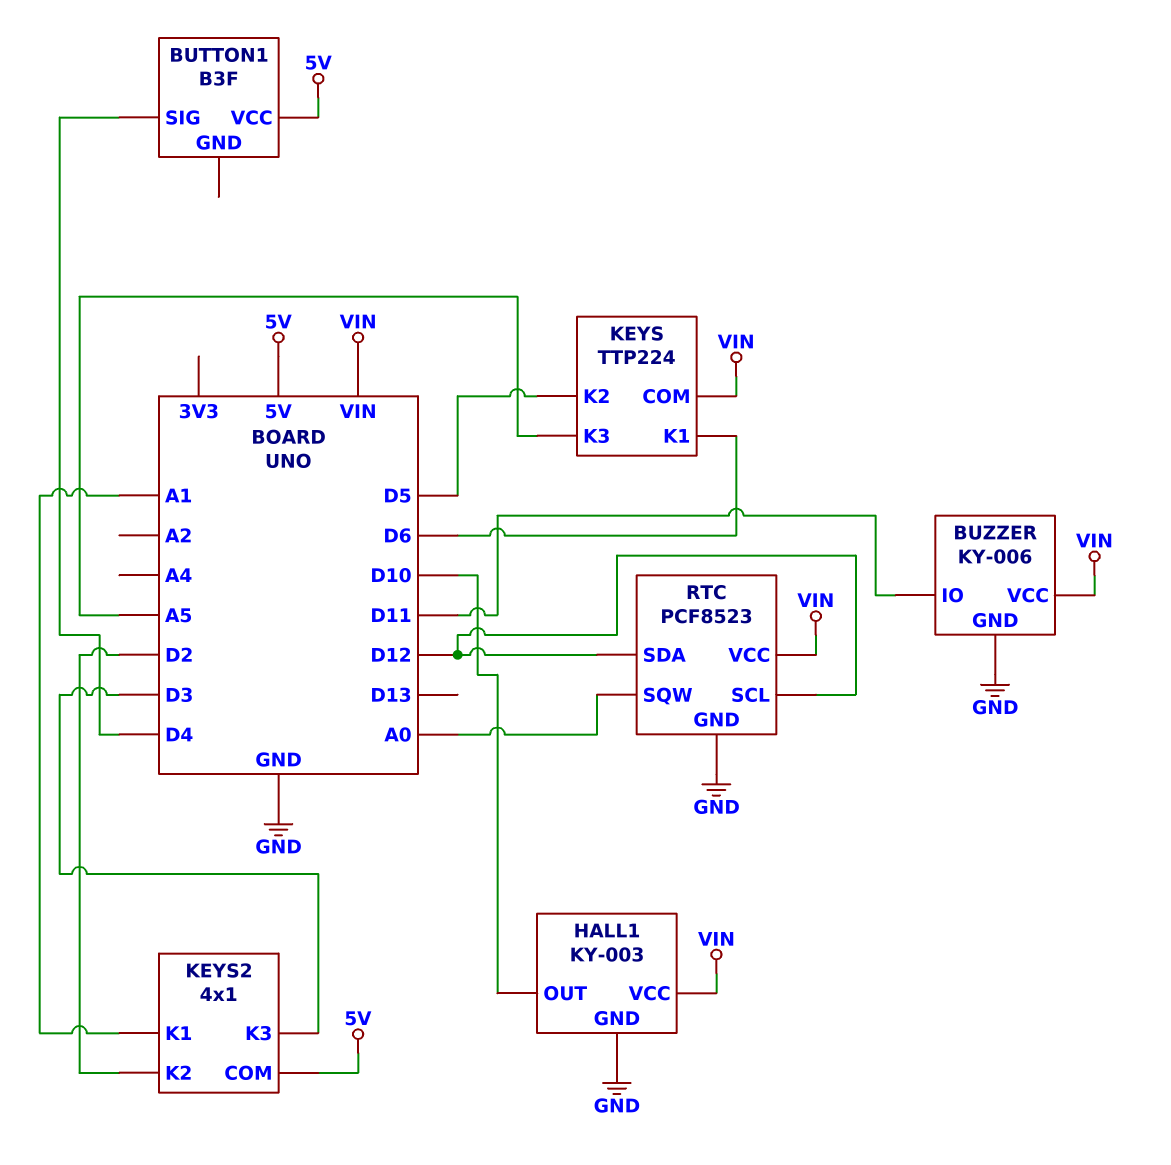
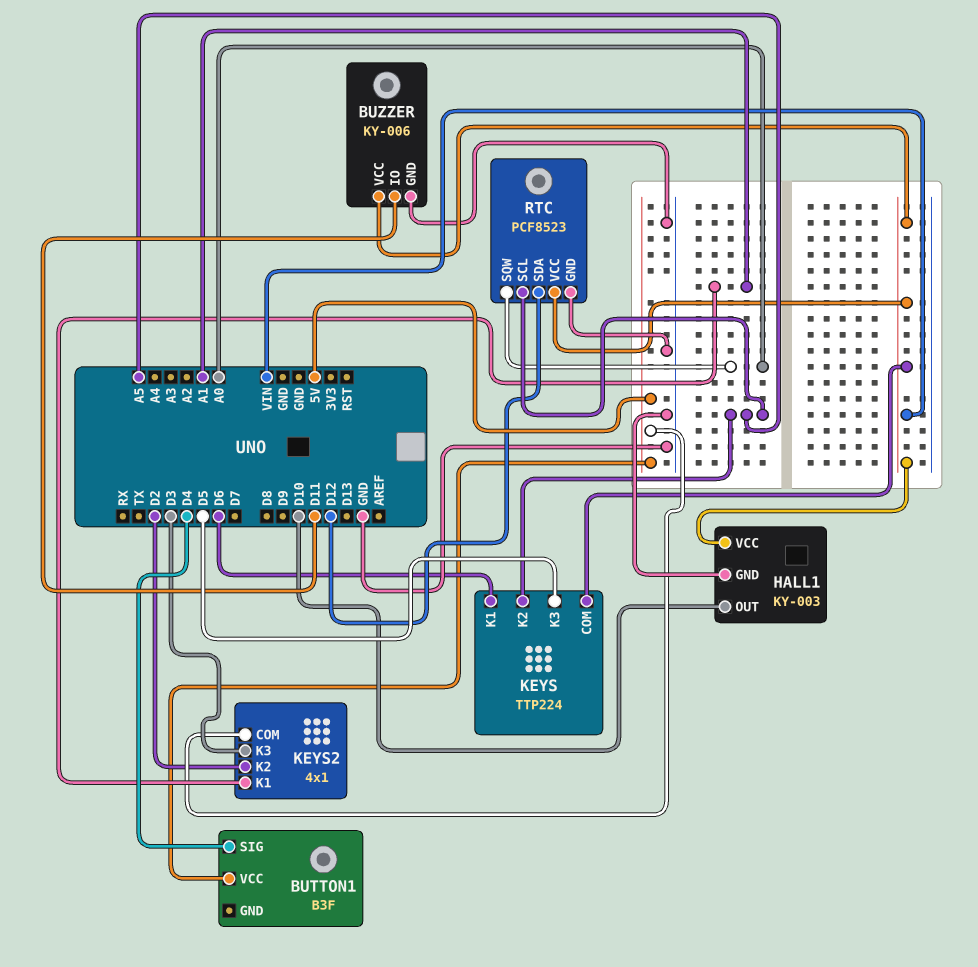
KEYS pin K2: D5 -> A5
KEYS pin K3: A5 -> D5
RTC pin SCL: D12 -> A5

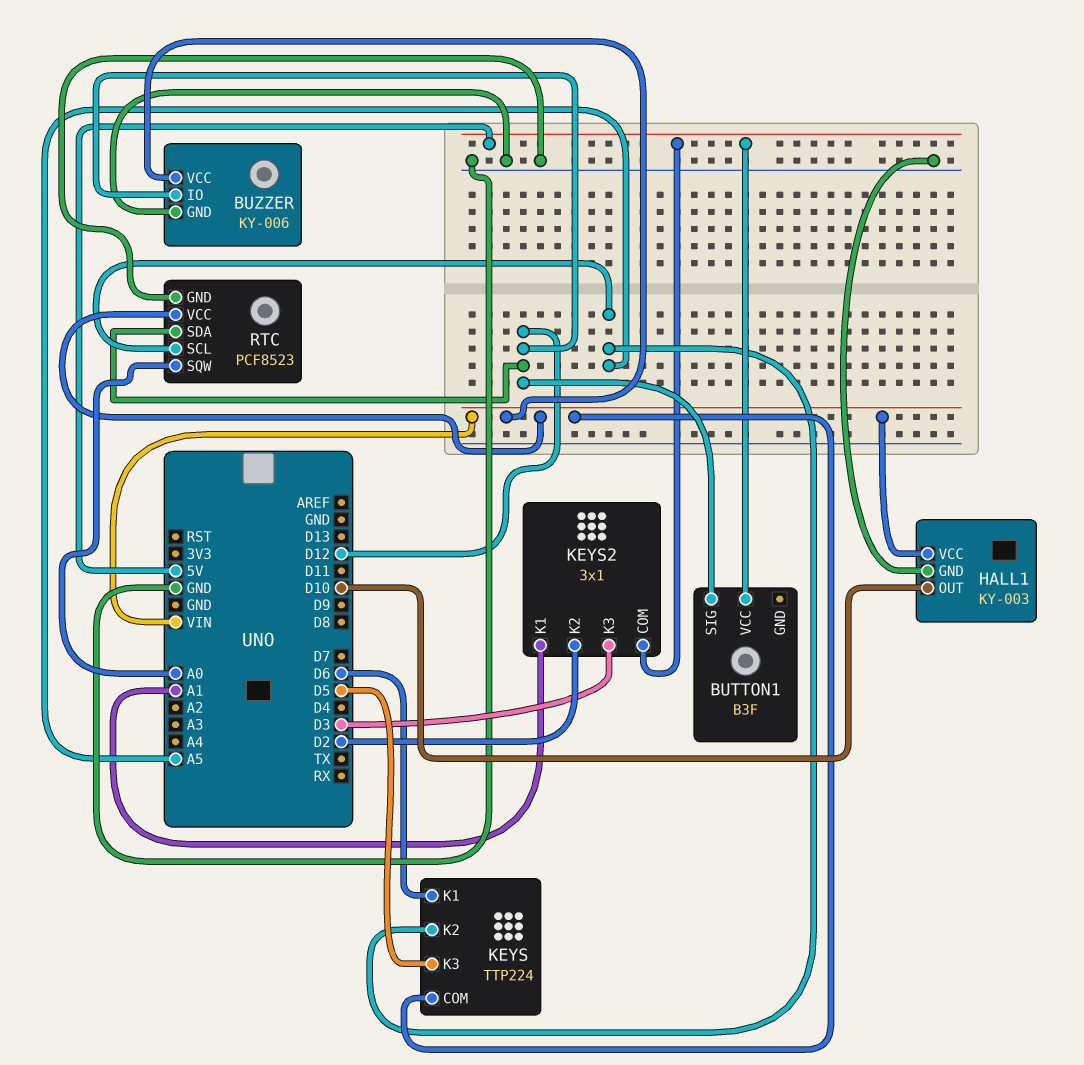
BUTTON1 pin SIG: D4 -> D12
BUZZER pin IO: D11 -> D12
KEYS2: 4x1 -> 3x1

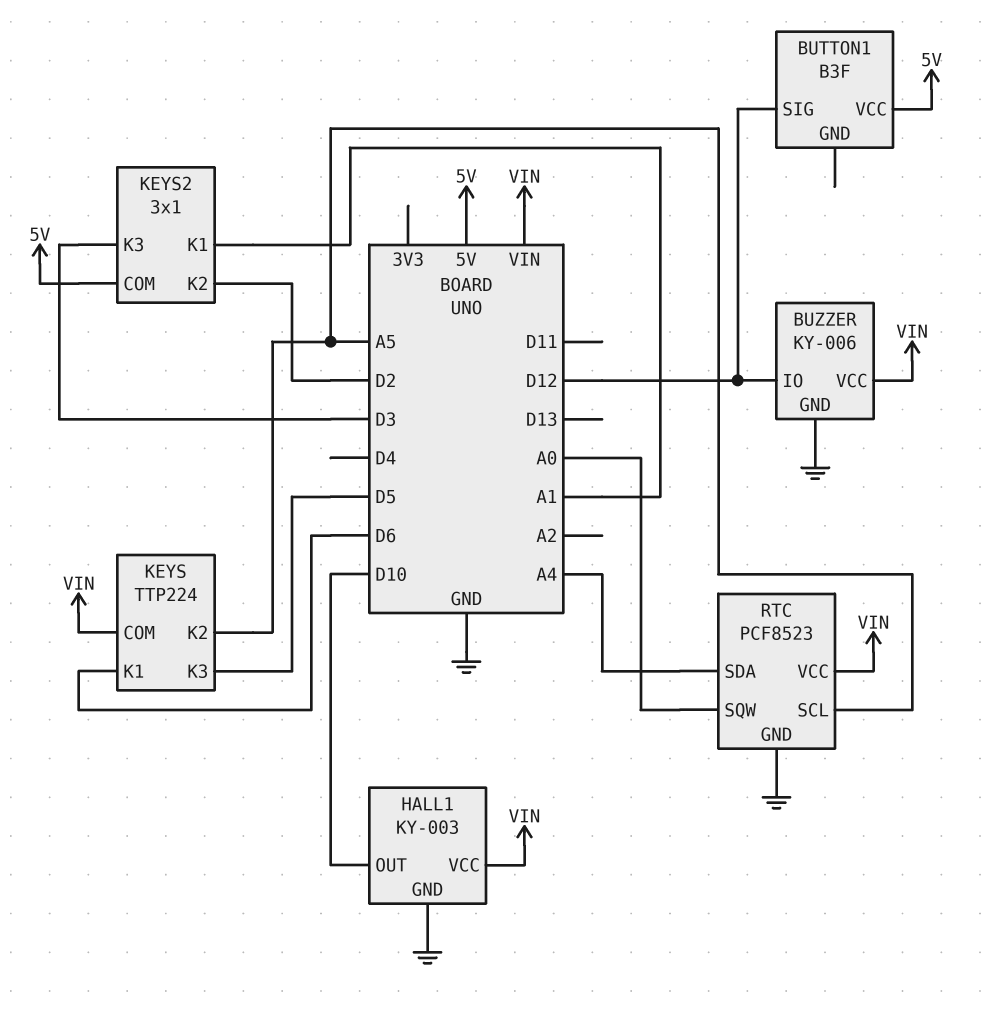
RTC pin SDA: D12 -> A4

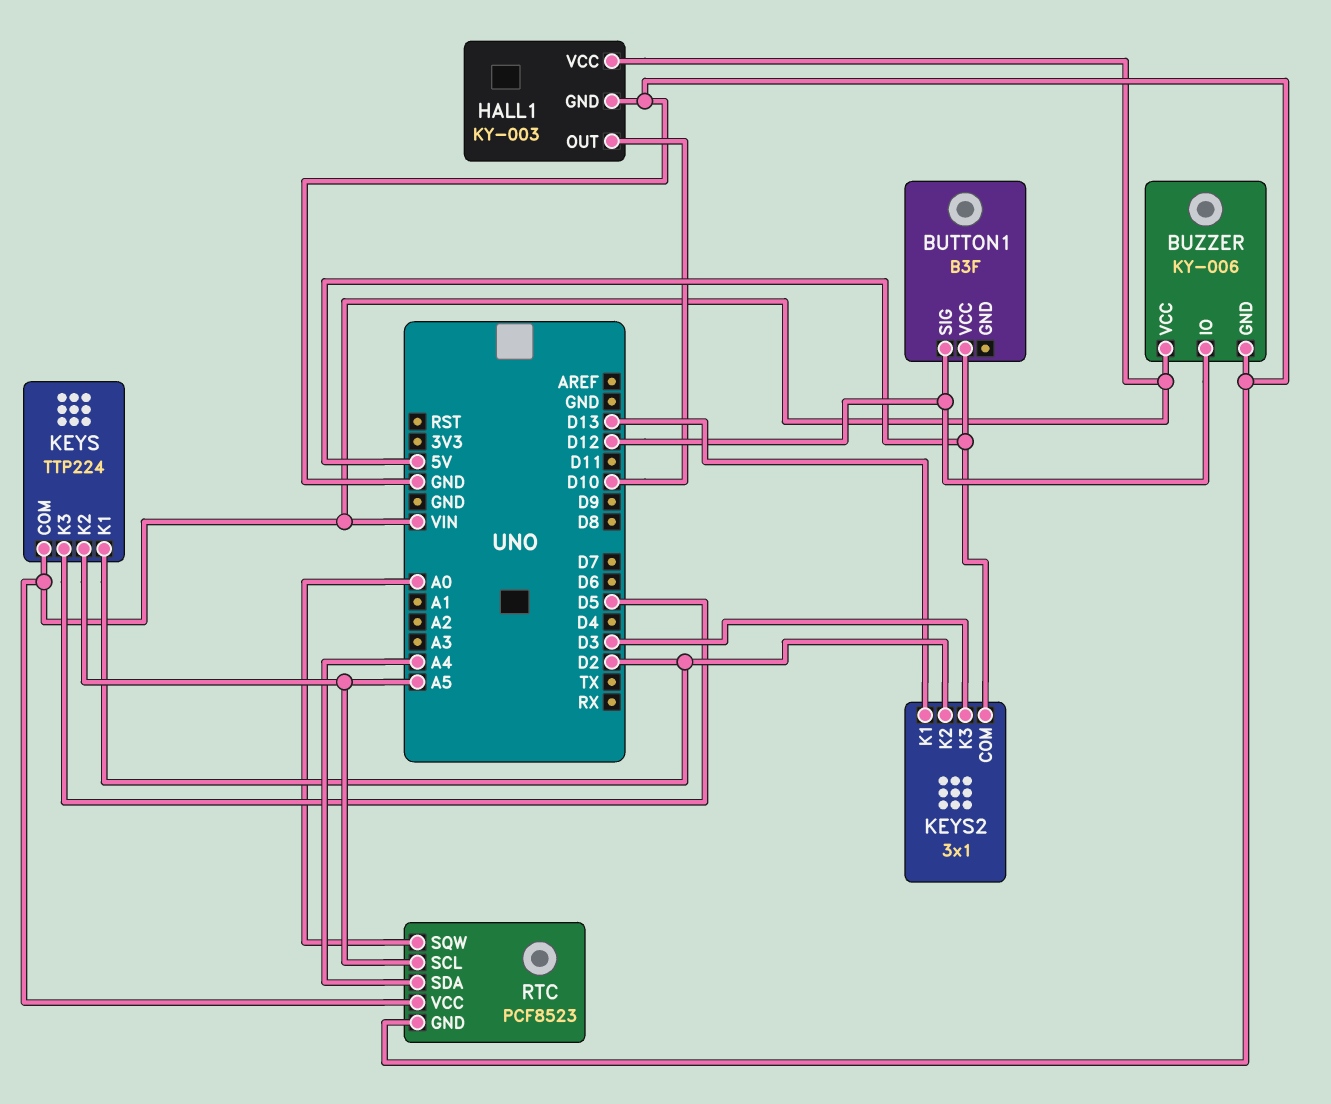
KEYS pin K1: D6 -> D2
KEYS2 pin K1: A1 -> D13

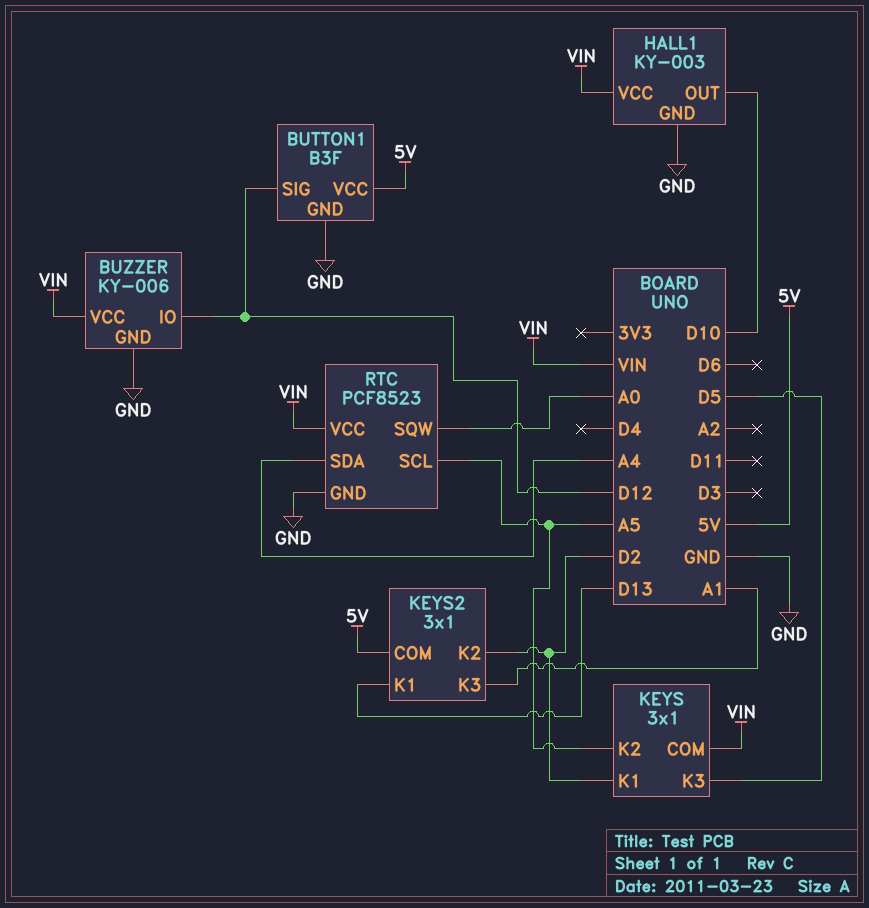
BUTTON1 pin GND: none -> GND
KEYS: TTP224 -> 3x1
KEYS2 pin K3: D3 -> A1

